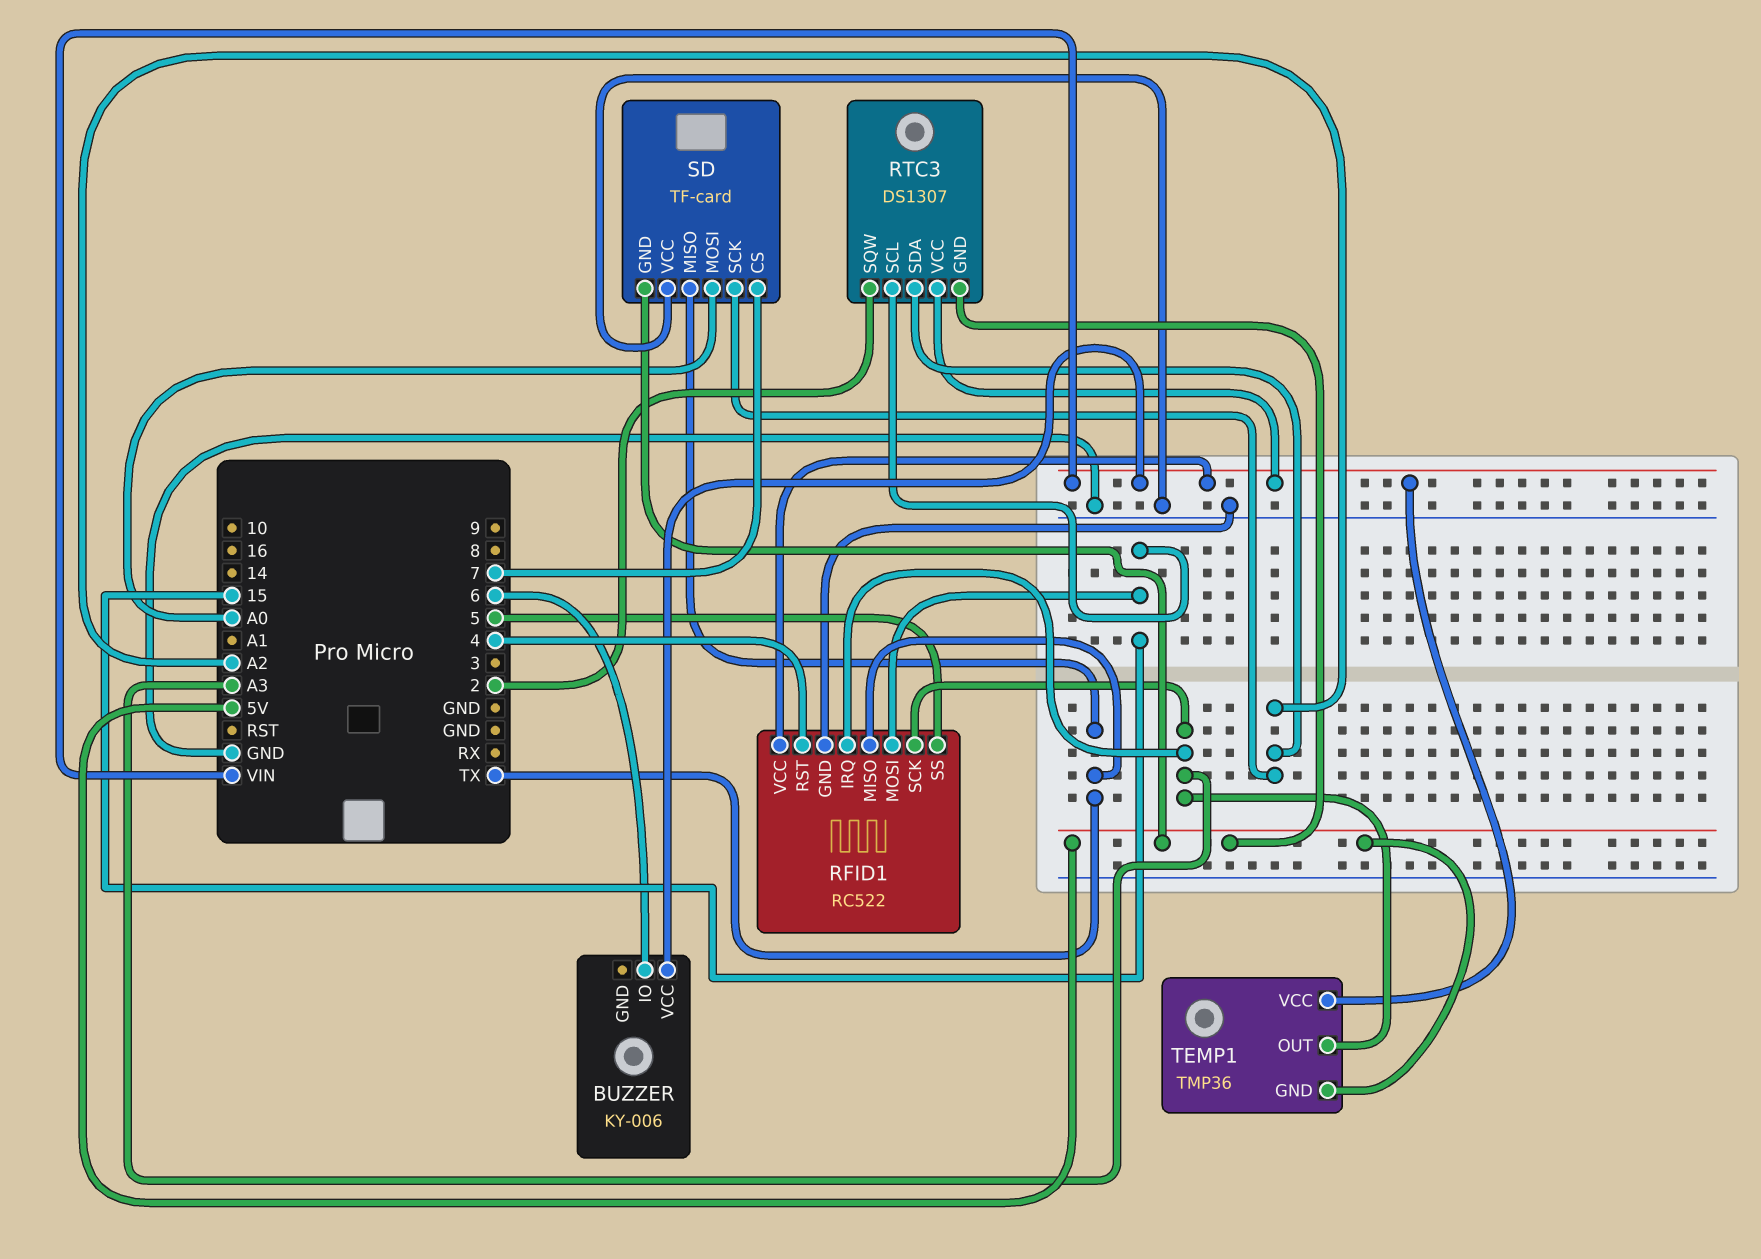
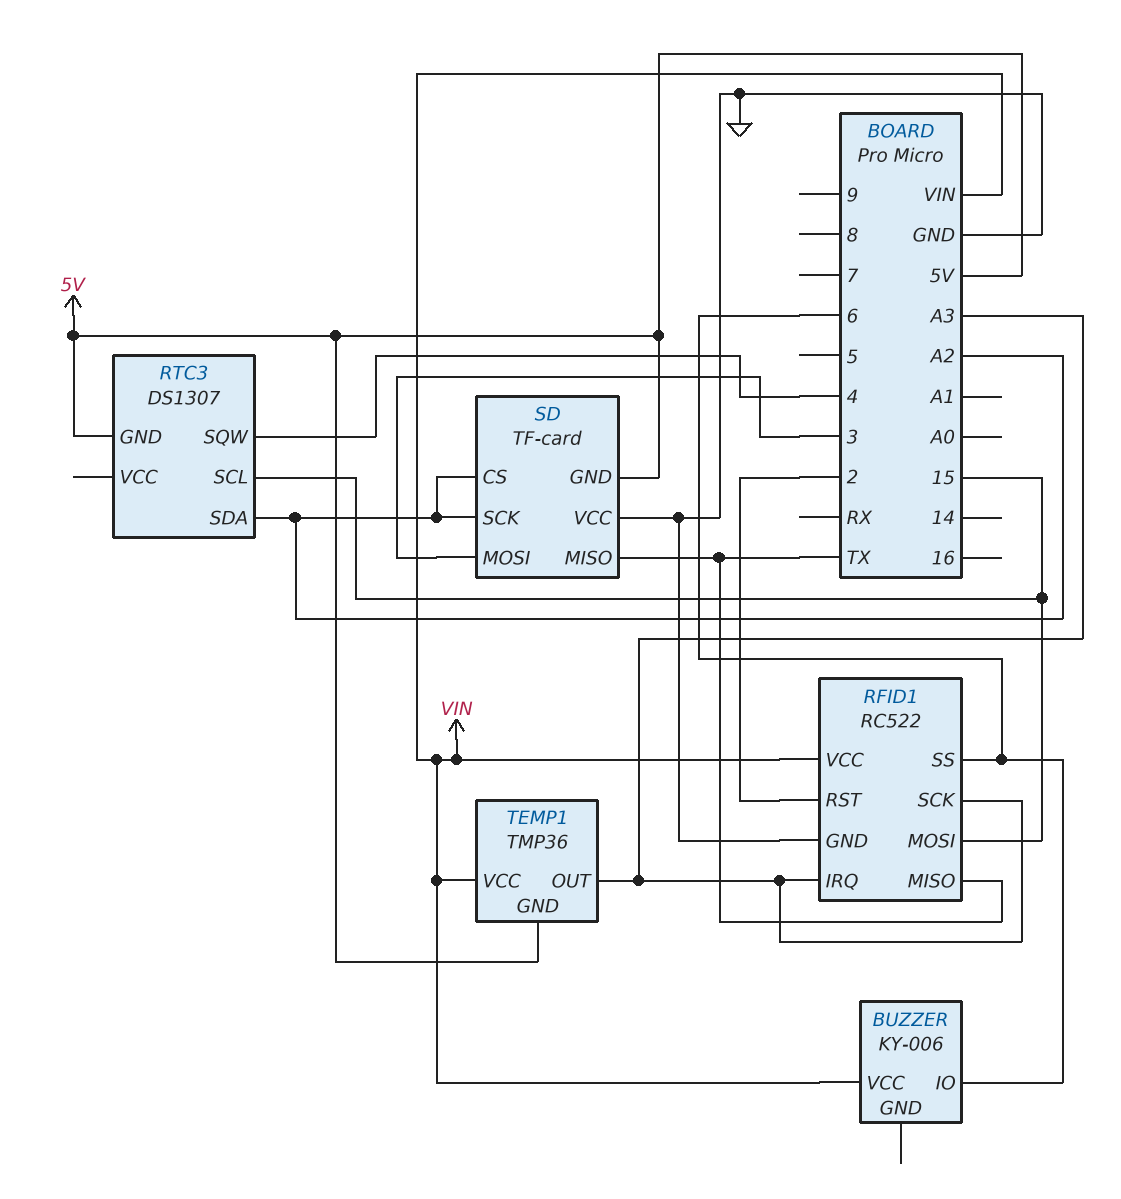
RFID1 pin RST: 4 -> 2
RFID1 pin SS: 5 -> 6
RTC3 pin SQW: 2 -> 4
RTC3 pin VCC: VIN -> none
SD pin CS: 7 -> A2
SD pin MOSI: A0 -> 3

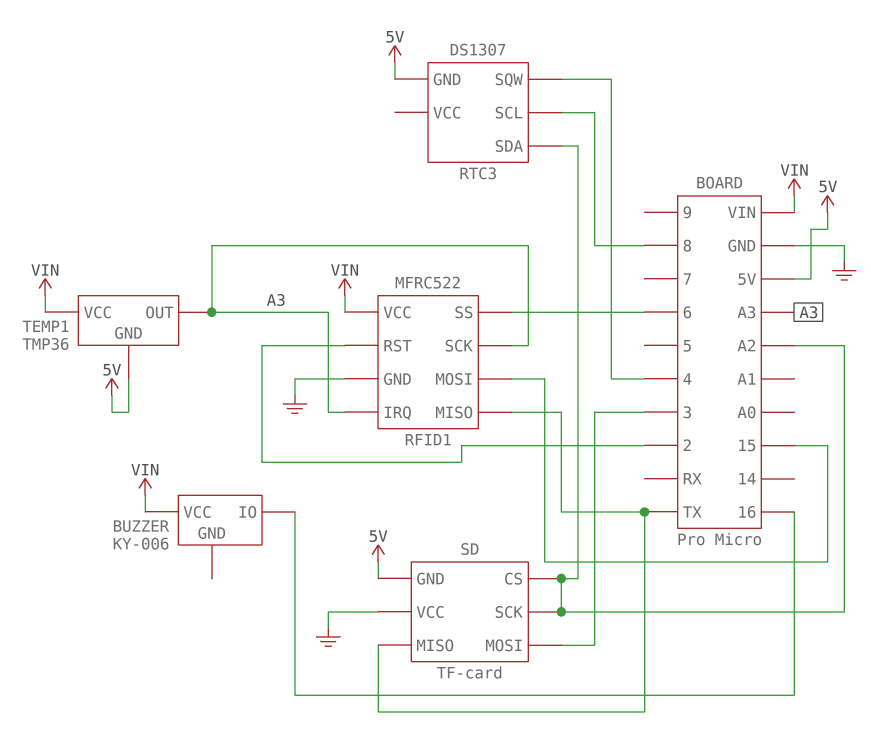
BUZZER pin IO: 6 -> 16
RFID1: RC522 -> MFRC522
RTC3 pin SCL: 15 -> 8

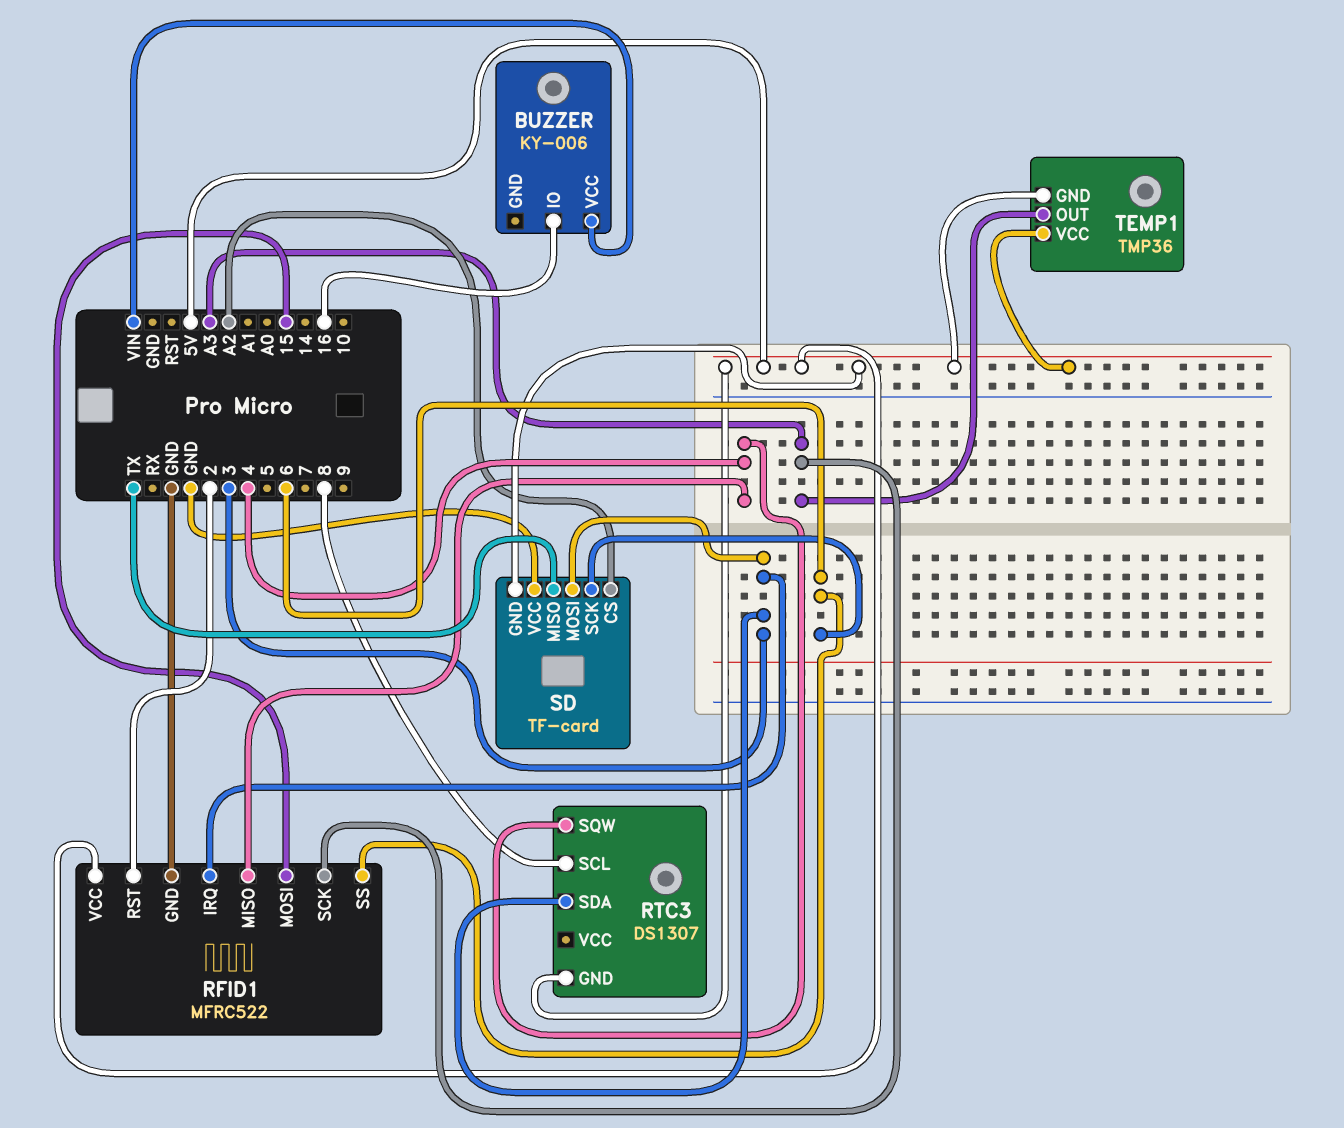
RFID1 pin IRQ: A3 -> 3
RFID1 pin MISO: TX -> 4
RFID1 pin VCC: VIN -> 5V
RTC3 pin SDA: A2 -> 3
SD pin SCK: A2 -> 6
TEMP1 pin VCC: VIN -> 5V

